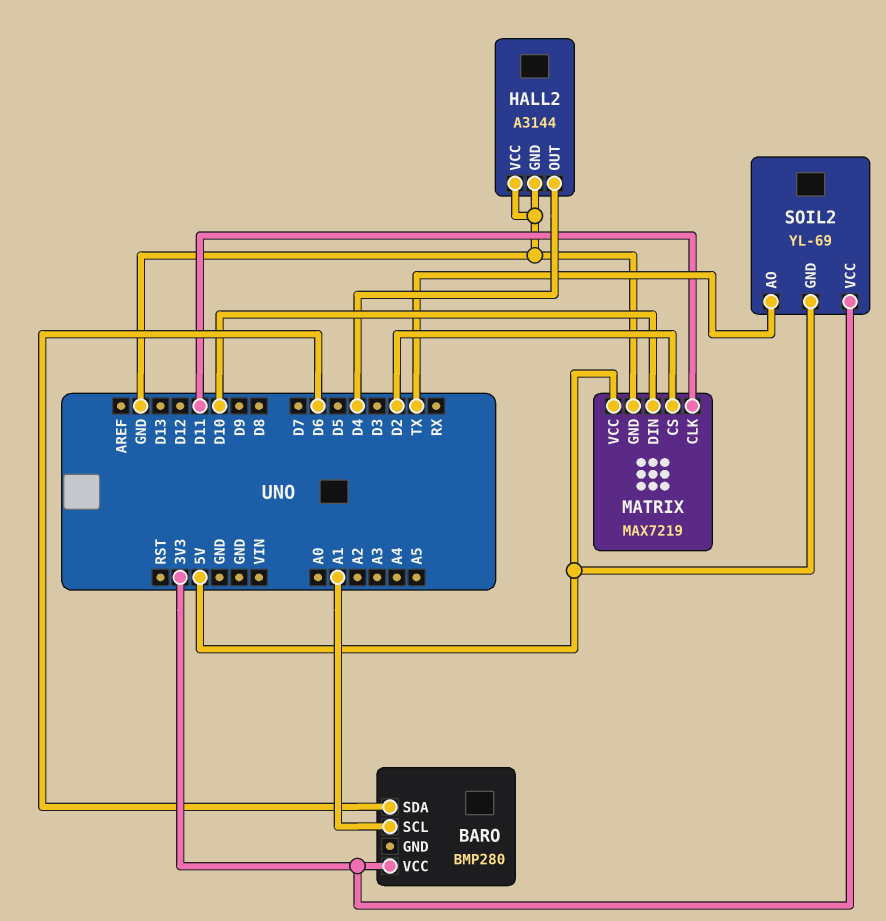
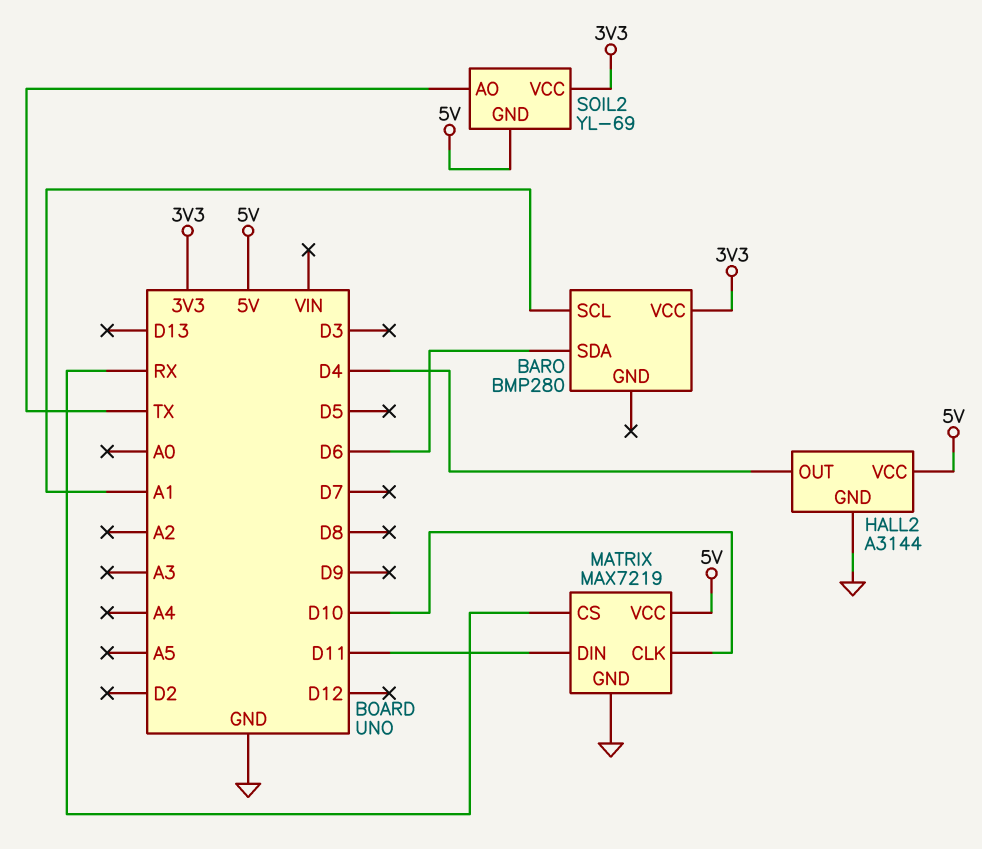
HALL2 pin VCC: GND -> 5V
MATRIX pin CLK: D11 -> D10
MATRIX pin CS: D2 -> RX
MATRIX pin DIN: D10 -> D11

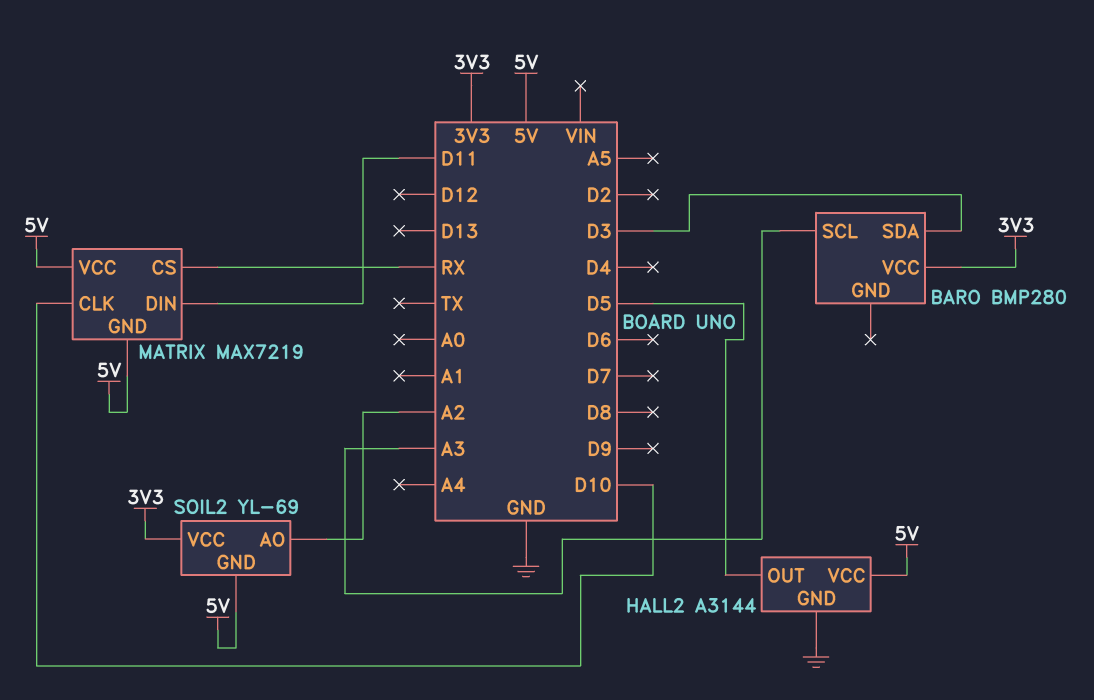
BARO pin SCL: A1 -> A3
BARO pin SDA: D6 -> D3
HALL2 pin OUT: D4 -> D5
MATRIX pin GND: GND -> 5V
SOIL2 pin AO: TX -> A2

